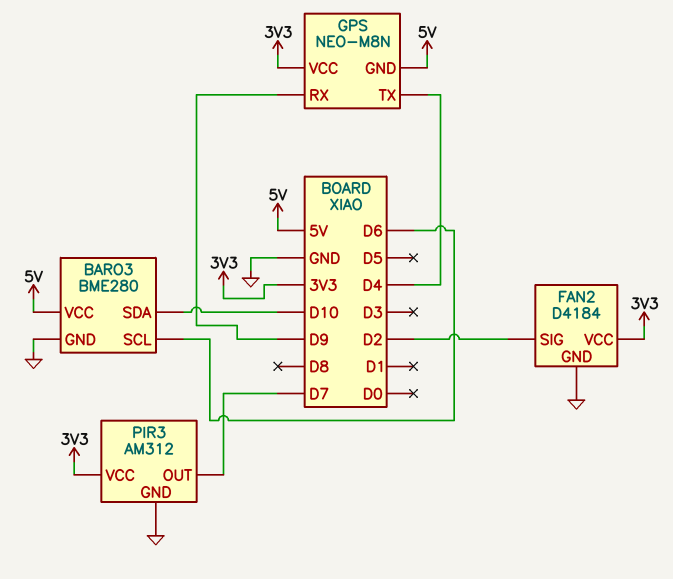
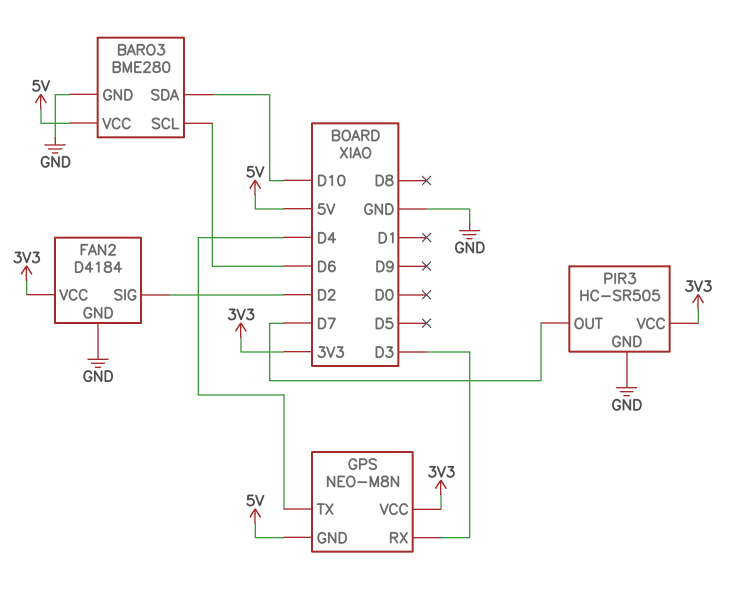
GPS pin RX: D9 -> D3
PIR3: AM312 -> HC-SR505

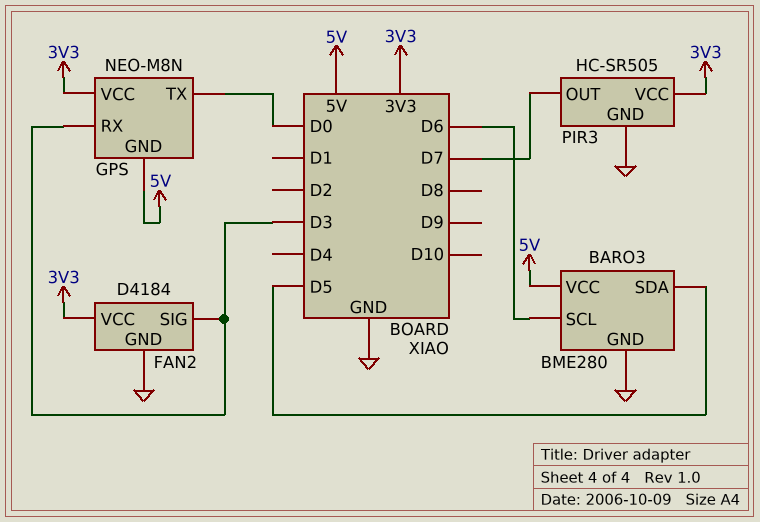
BARO3 pin SDA: D10 -> D5
FAN2 pin SIG: D2 -> D3
GPS pin TX: D4 -> D0

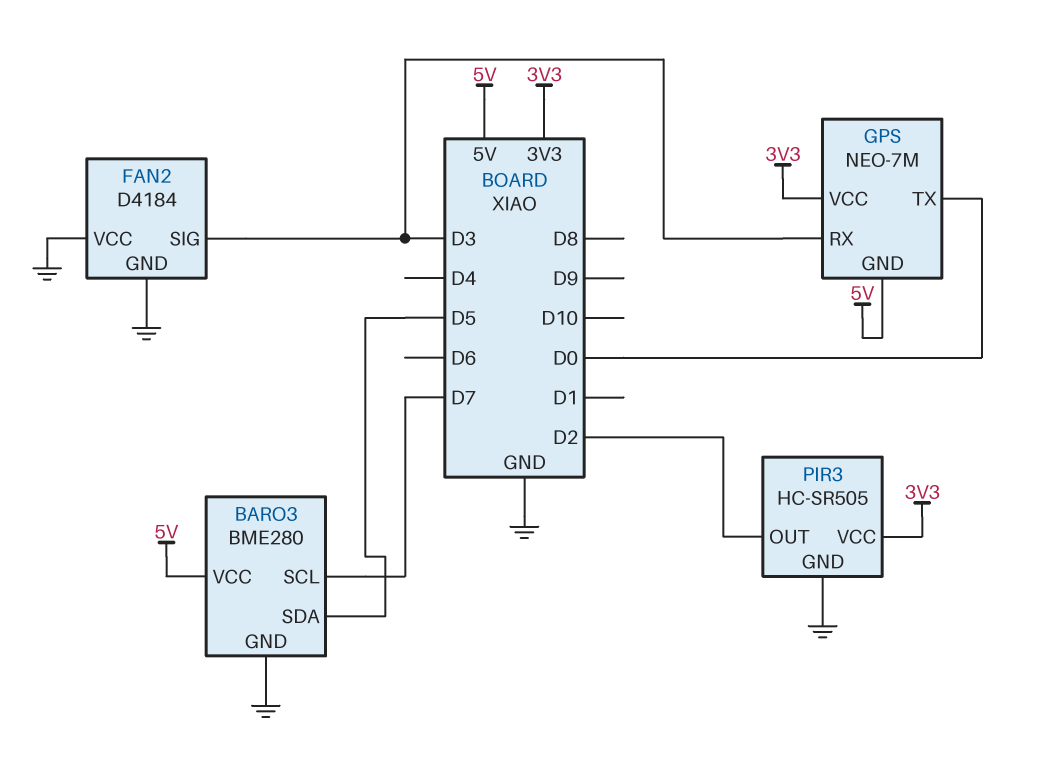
BARO3 pin SCL: D6 -> D7
FAN2 pin VCC: 3V3 -> GND
GPS: NEO-M8N -> NEO-7M
PIR3 pin OUT: D7 -> D2

